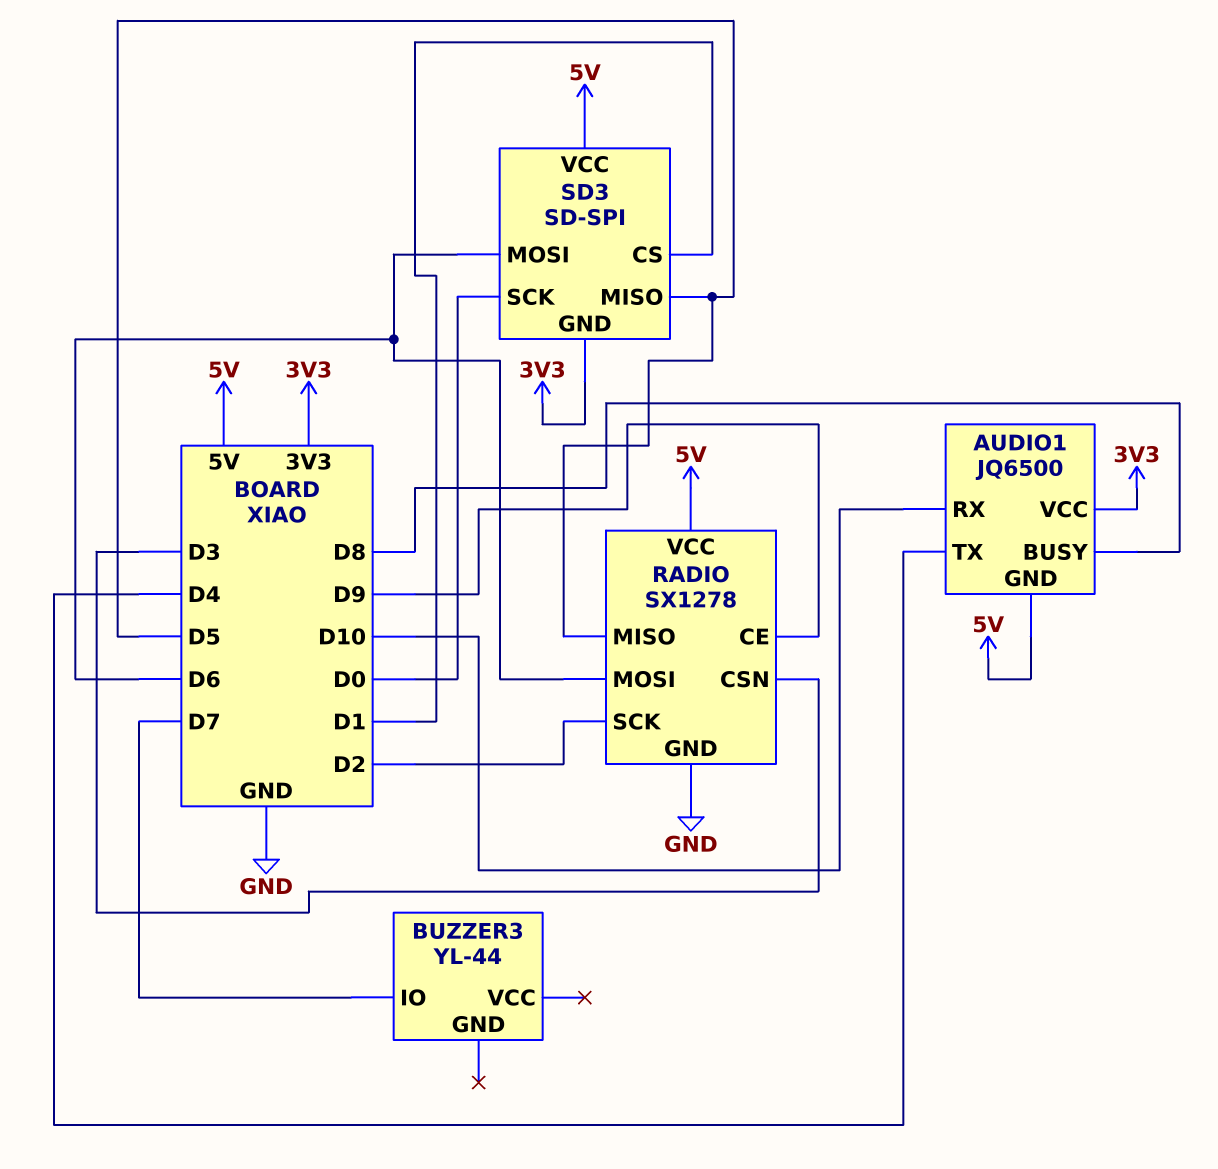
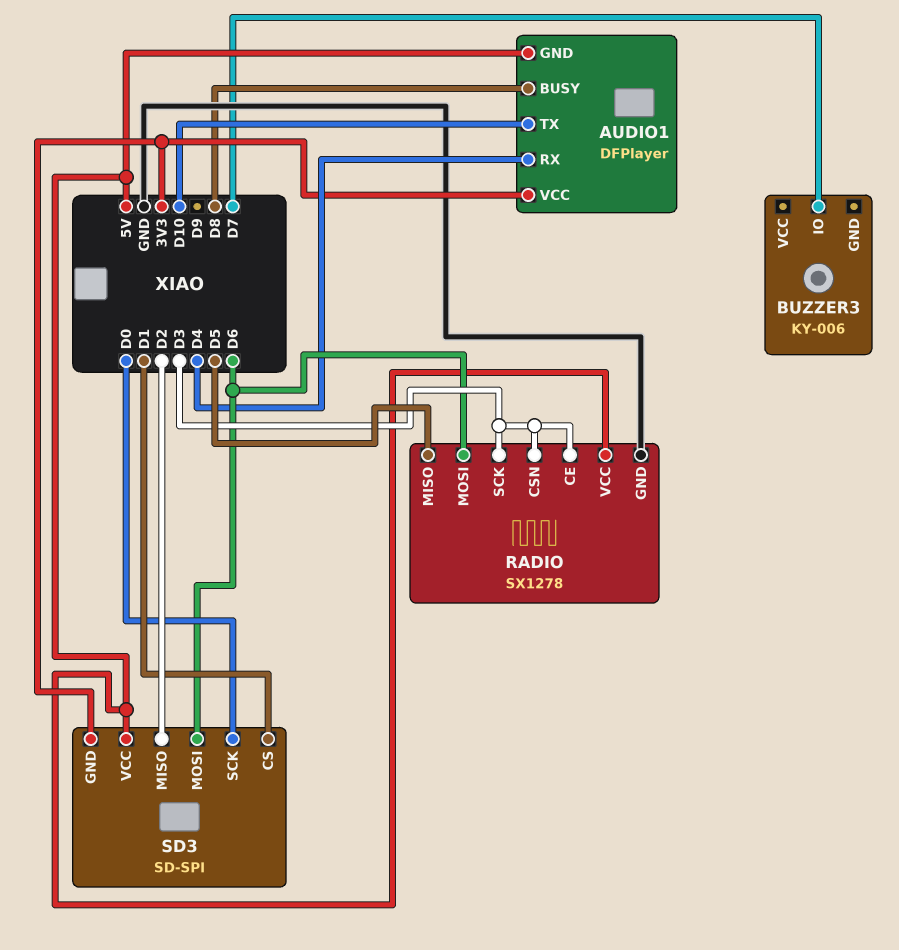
AUDIO1: JQ6500 -> DFPlayer
AUDIO1 pin RX: D10 -> D4
AUDIO1 pin TX: D4 -> D10
BUZZER3: YL-44 -> KY-006
RADIO pin CE: D9 -> D3
RADIO pin SCK: D2 -> D3
SD3 pin MISO: D5 -> D2

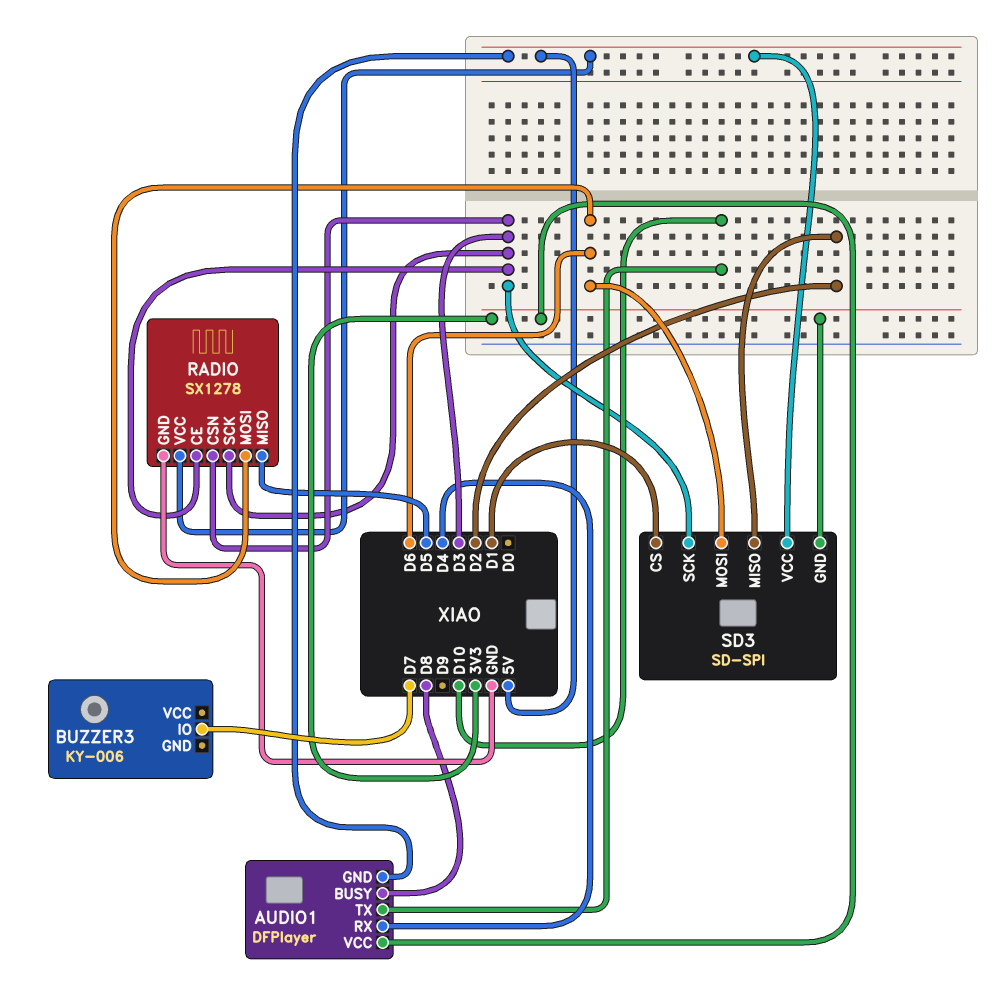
SD3 pin SCK: D0 -> D3

